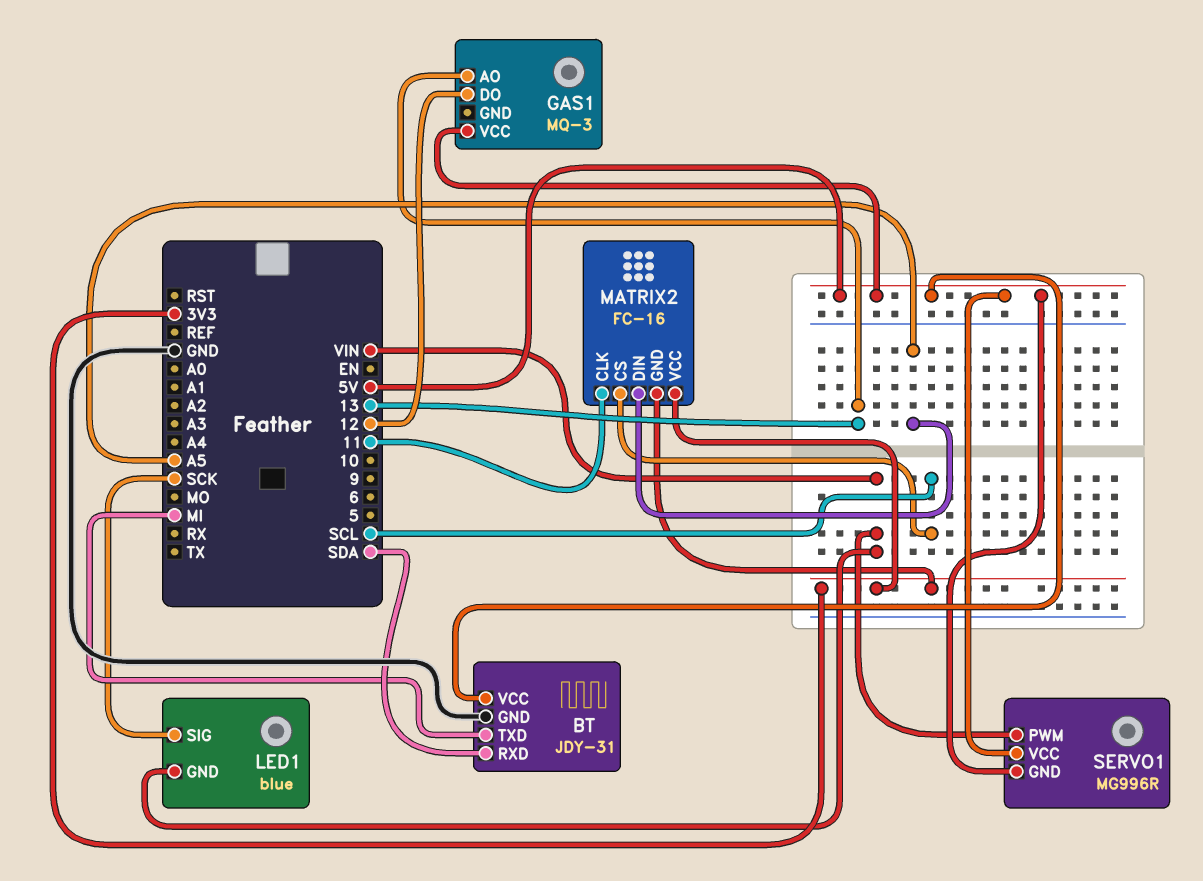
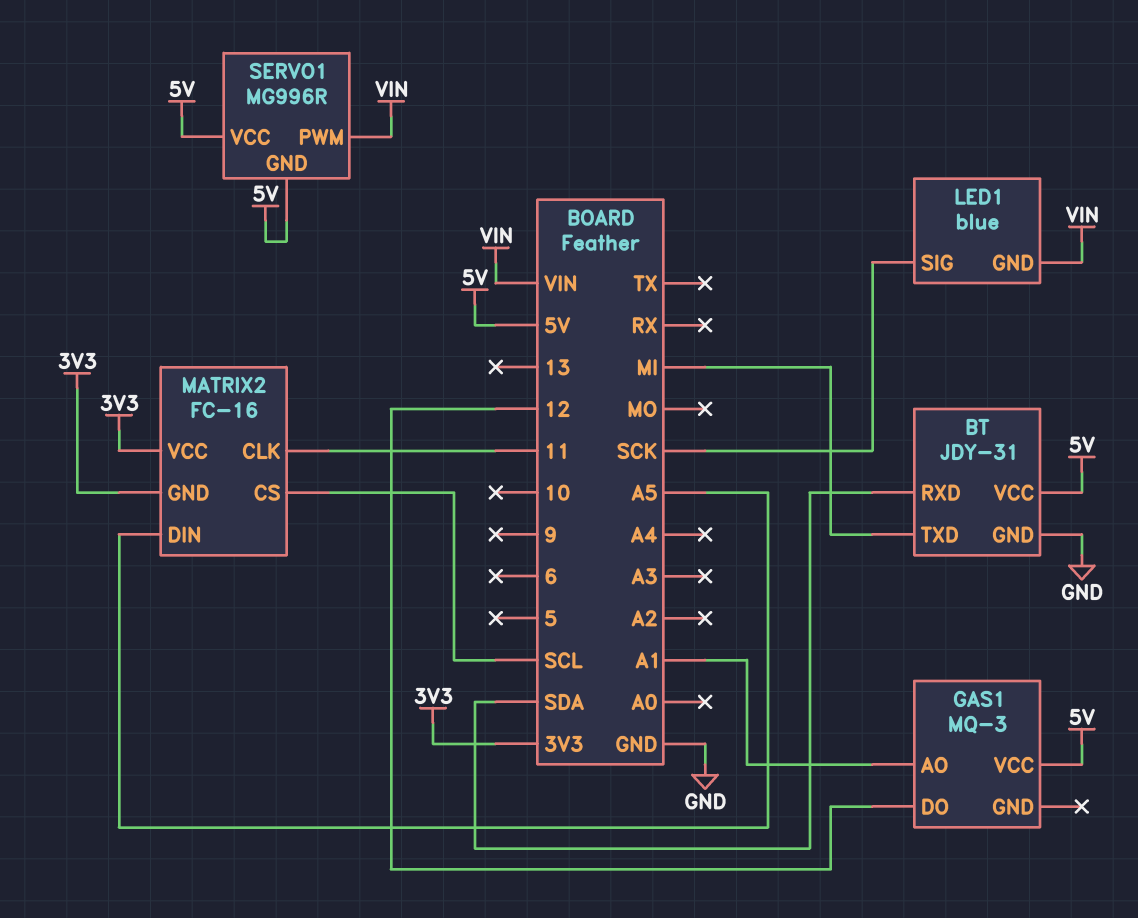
GAS1 pin AO: 13 -> A1

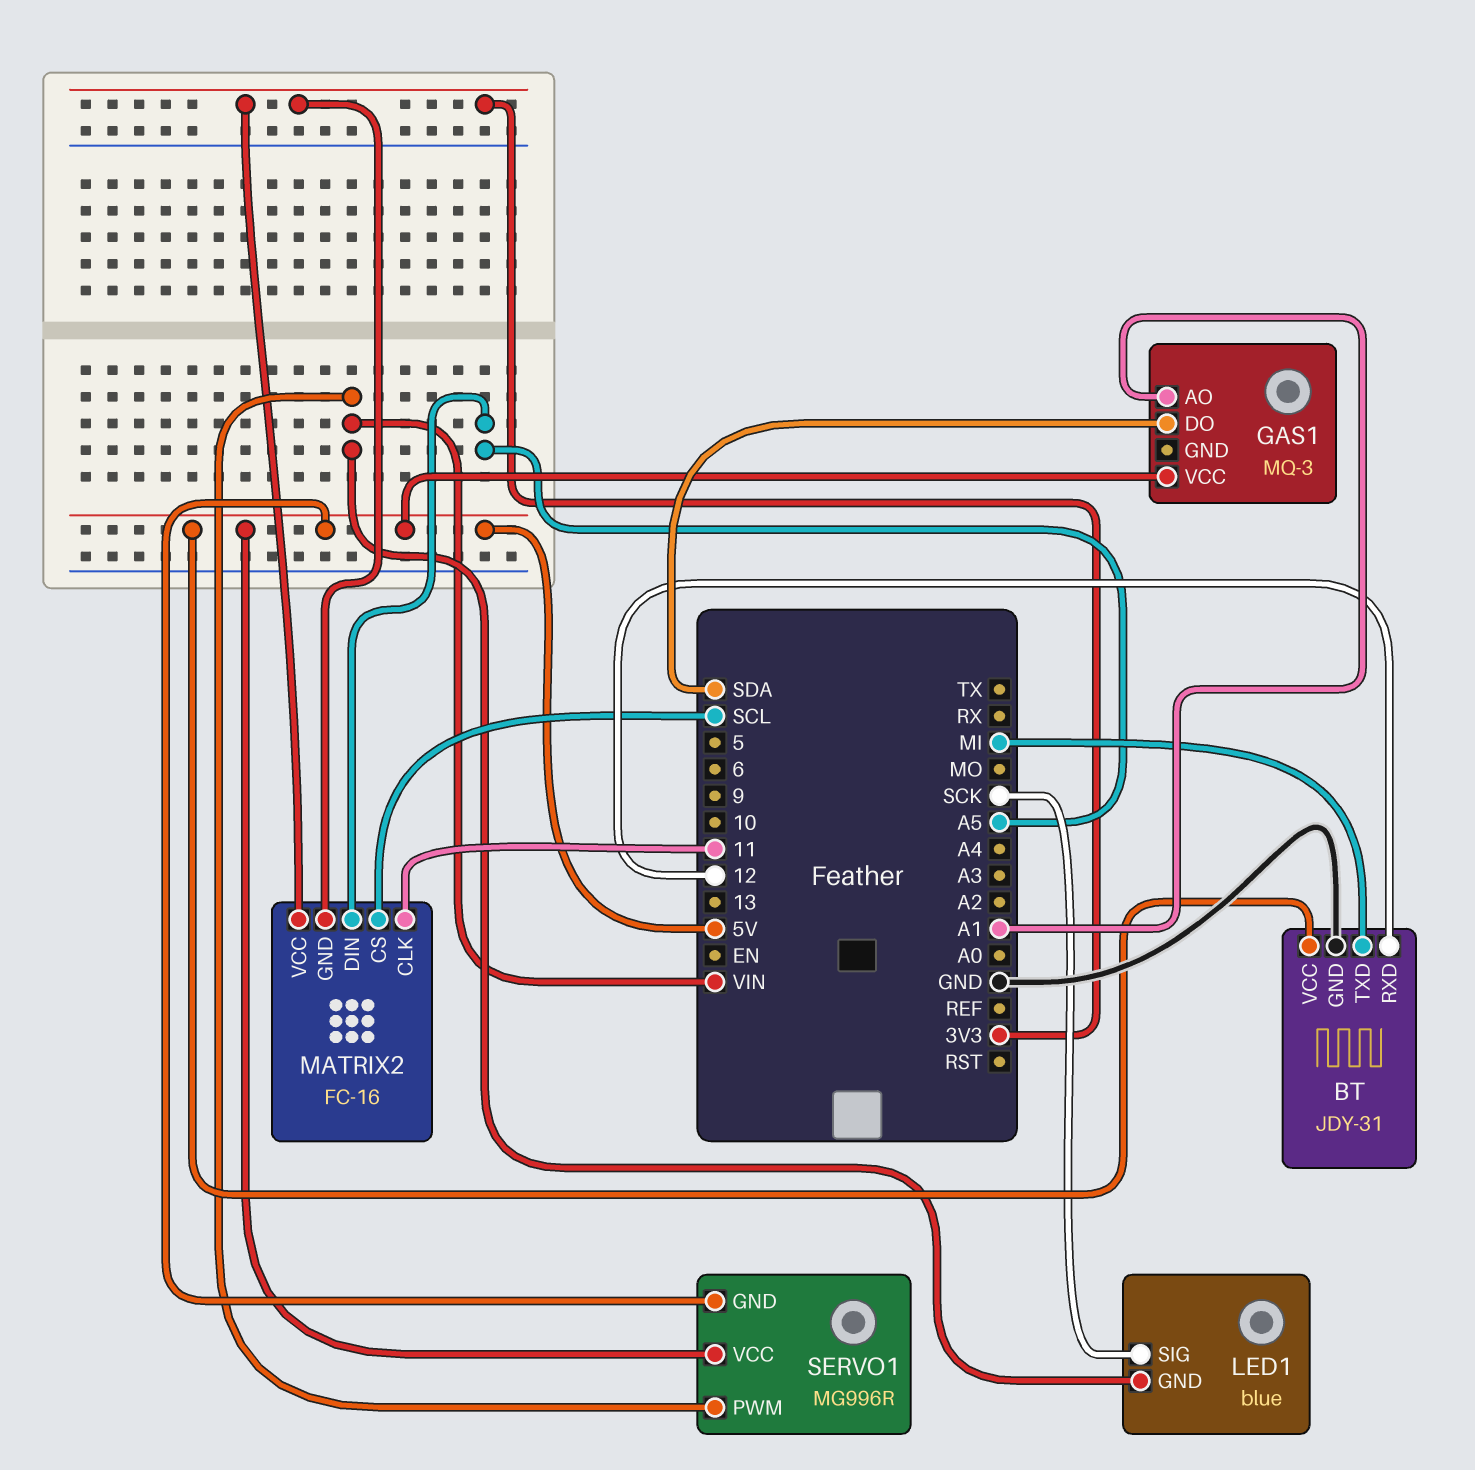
BT pin RXD: SDA -> 12
GAS1 pin DO: 12 -> SDA

